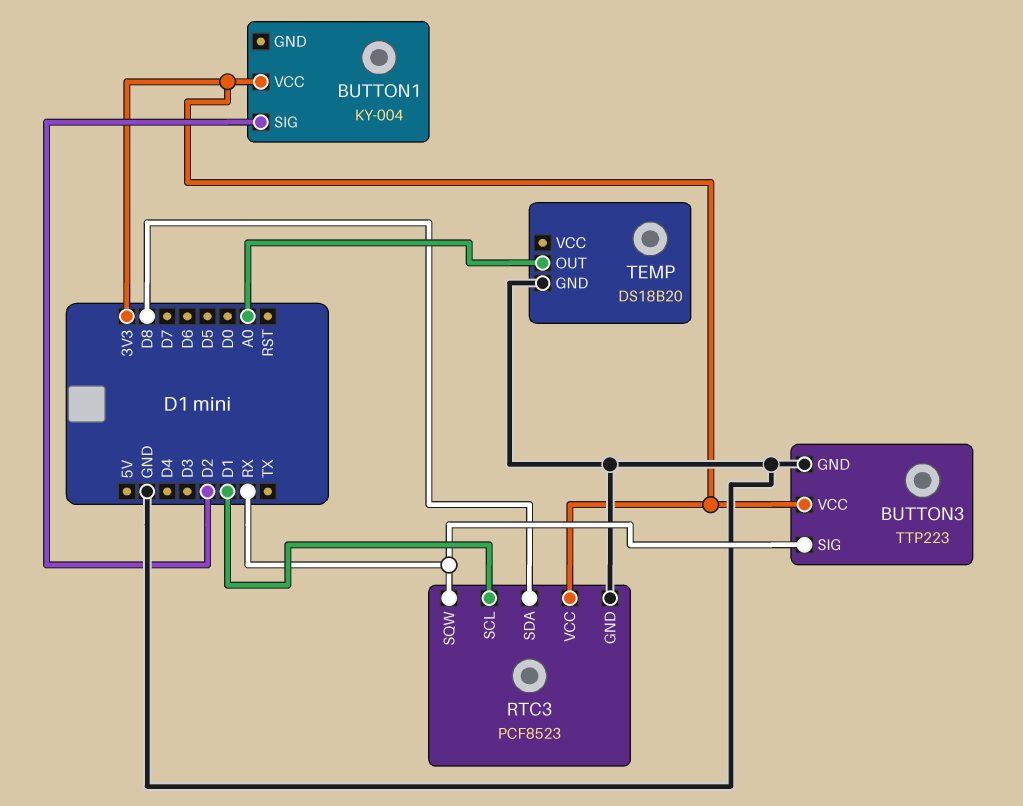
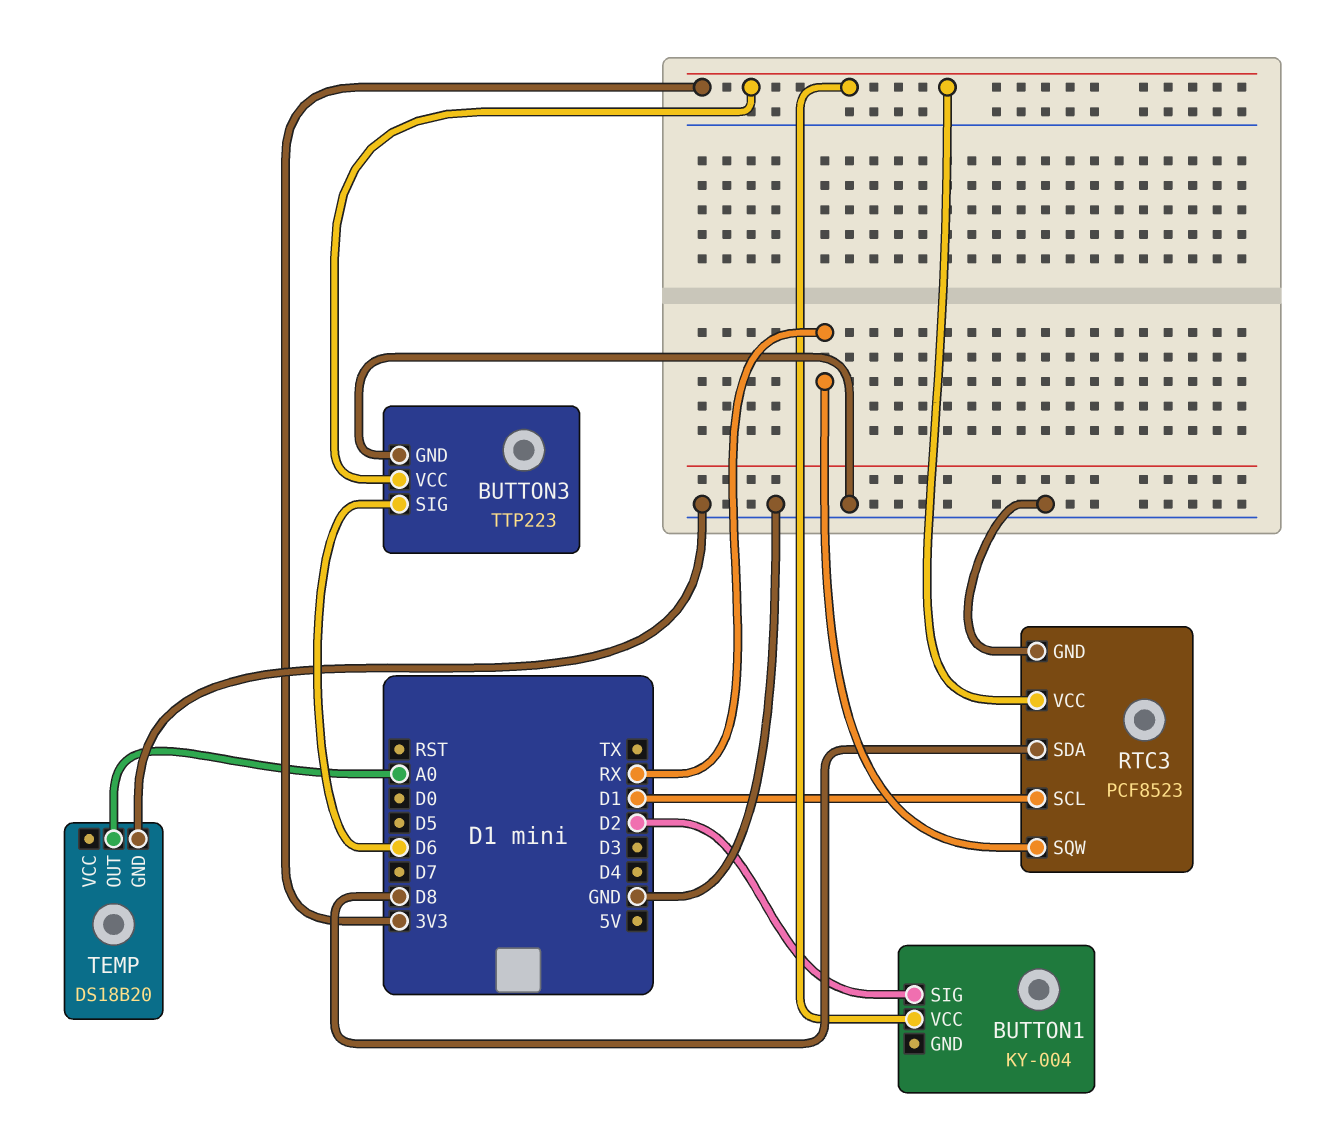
BUTTON3 pin SIG: RX -> D6

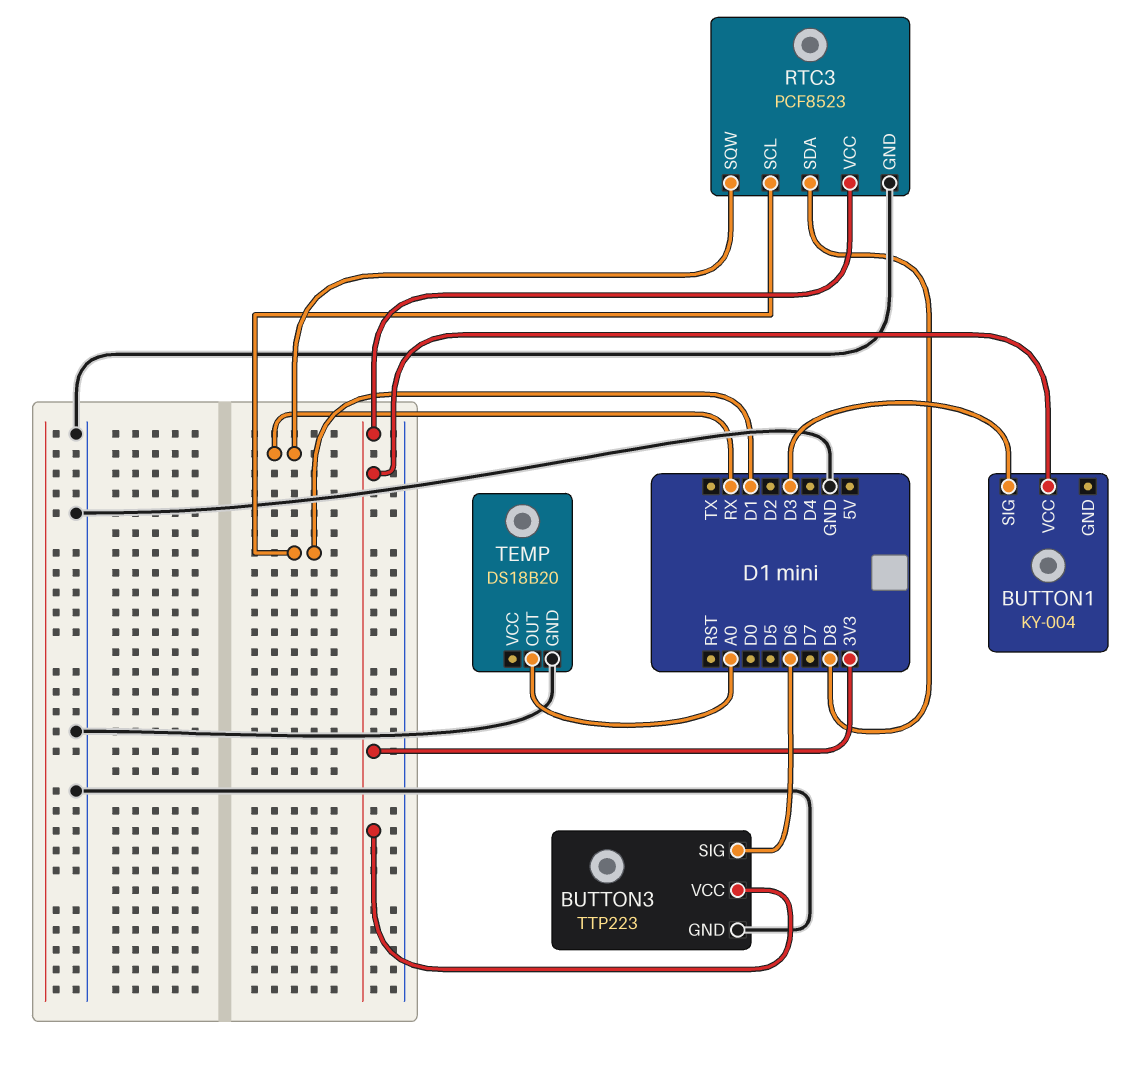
BUTTON1 pin SIG: D2 -> D3

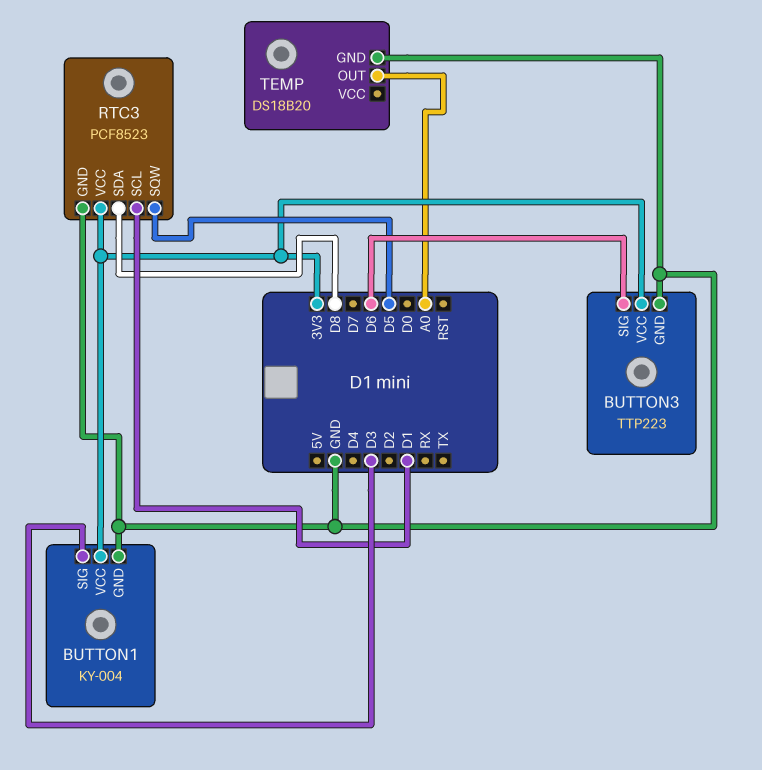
BUTTON1 pin GND: none -> GND
RTC3 pin SQW: RX -> D5

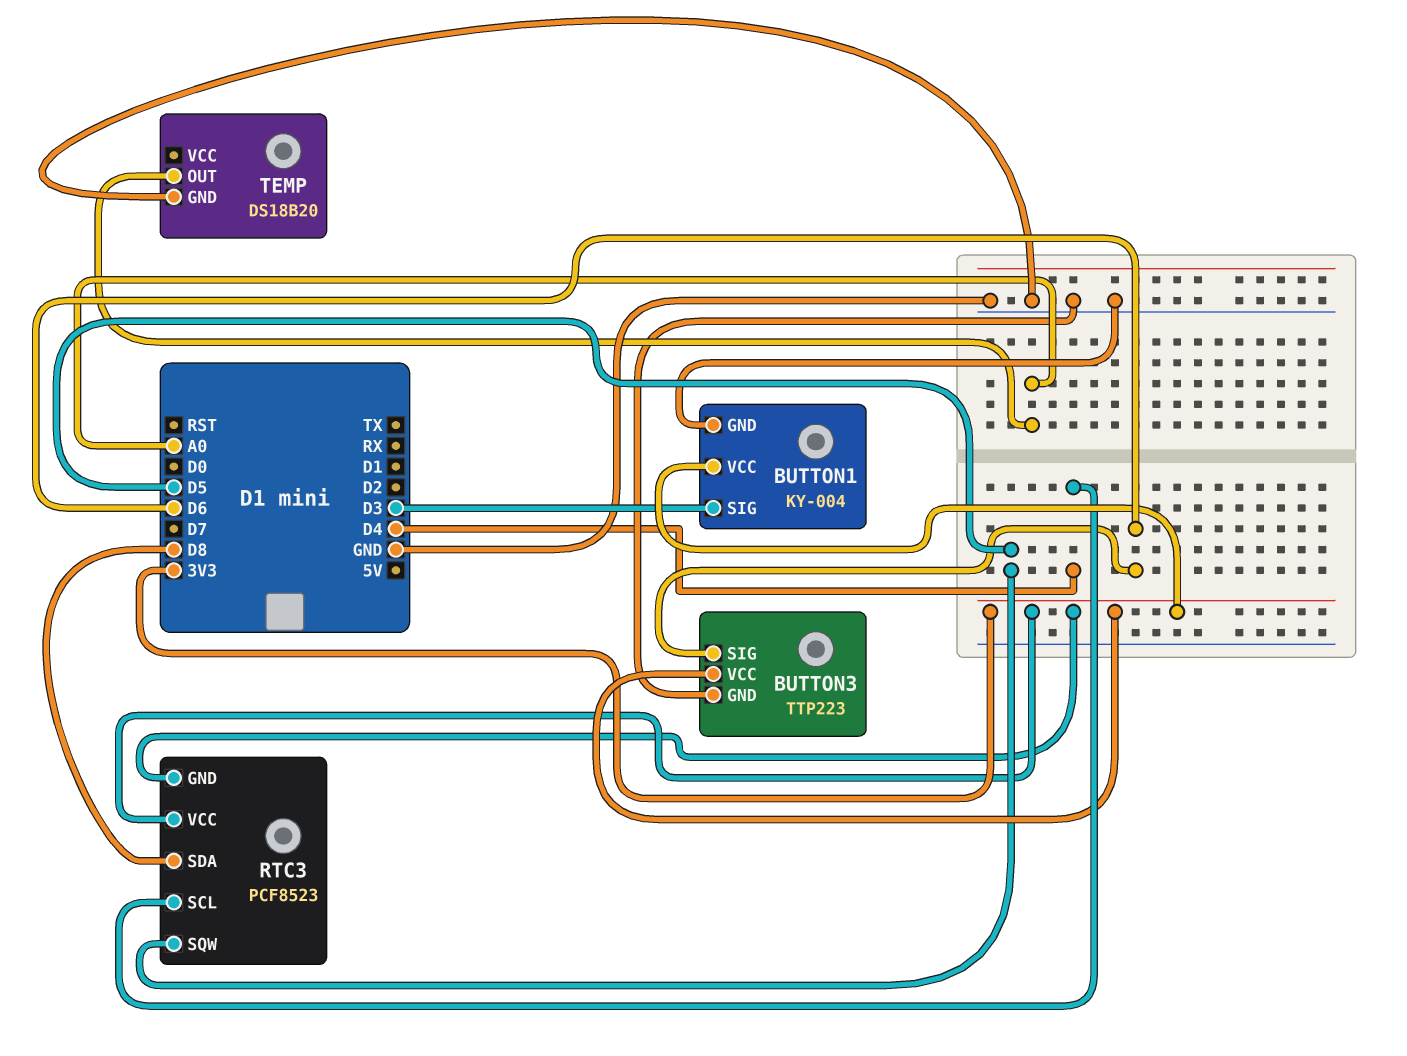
RTC3 pin GND: GND -> 3V3
RTC3 pin SCL: D1 -> D4

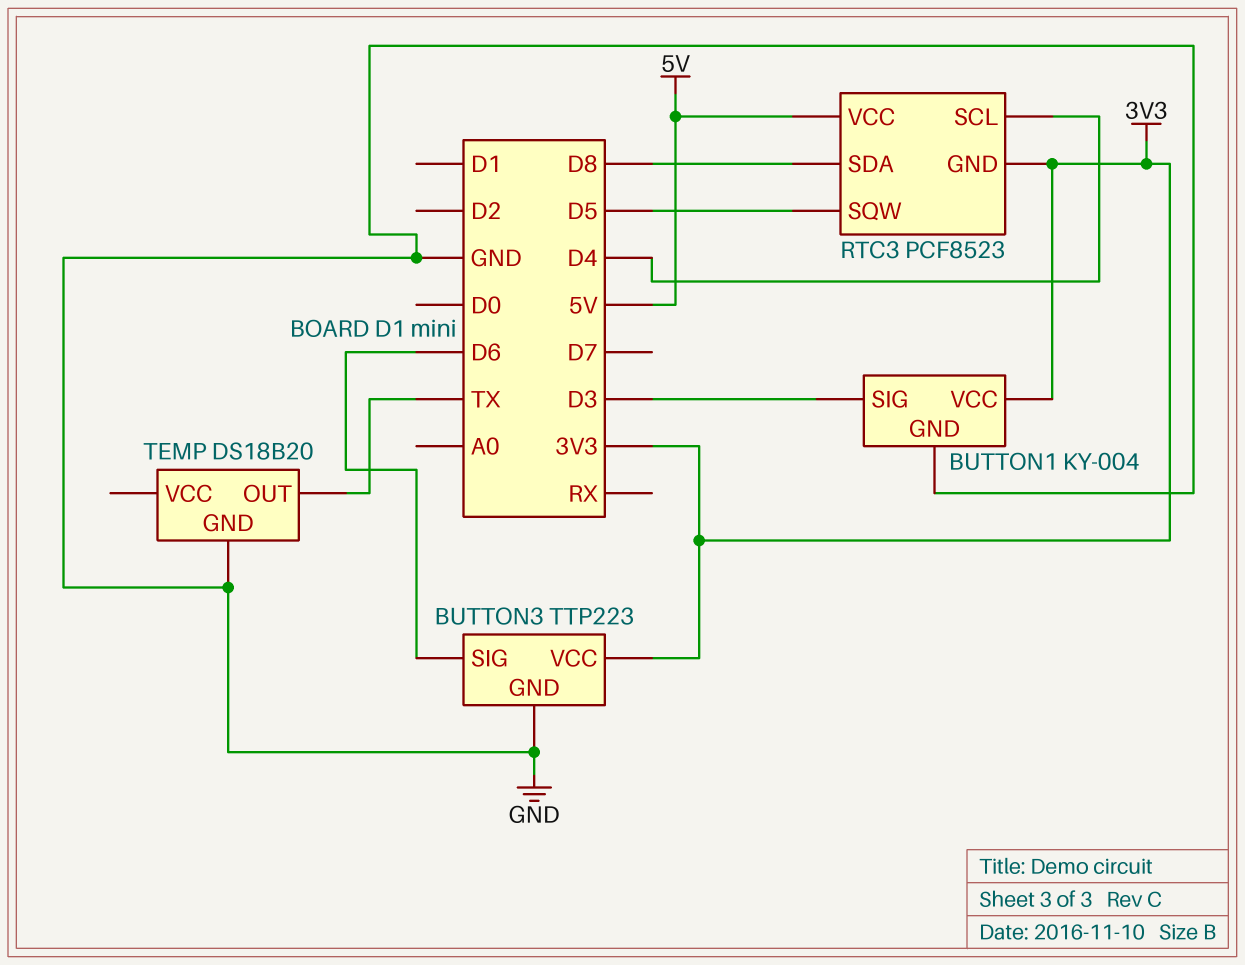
RTC3 pin VCC: 3V3 -> 5V
TEMP pin OUT: A0 -> TX

